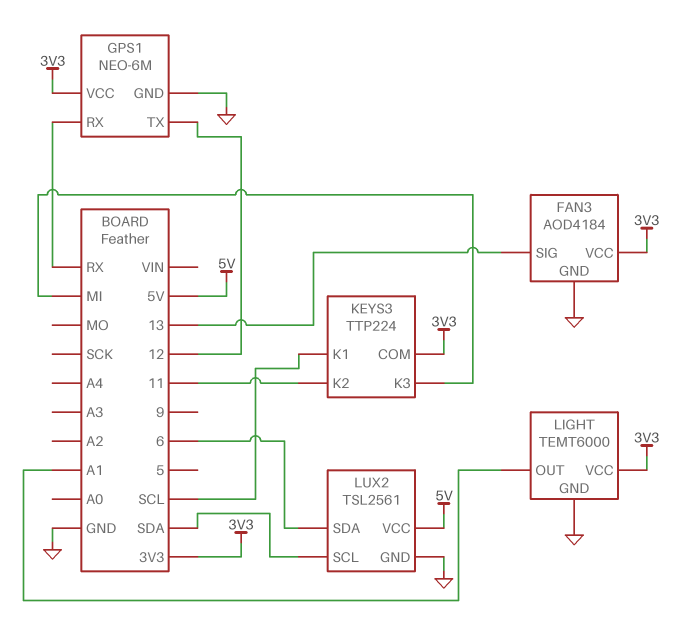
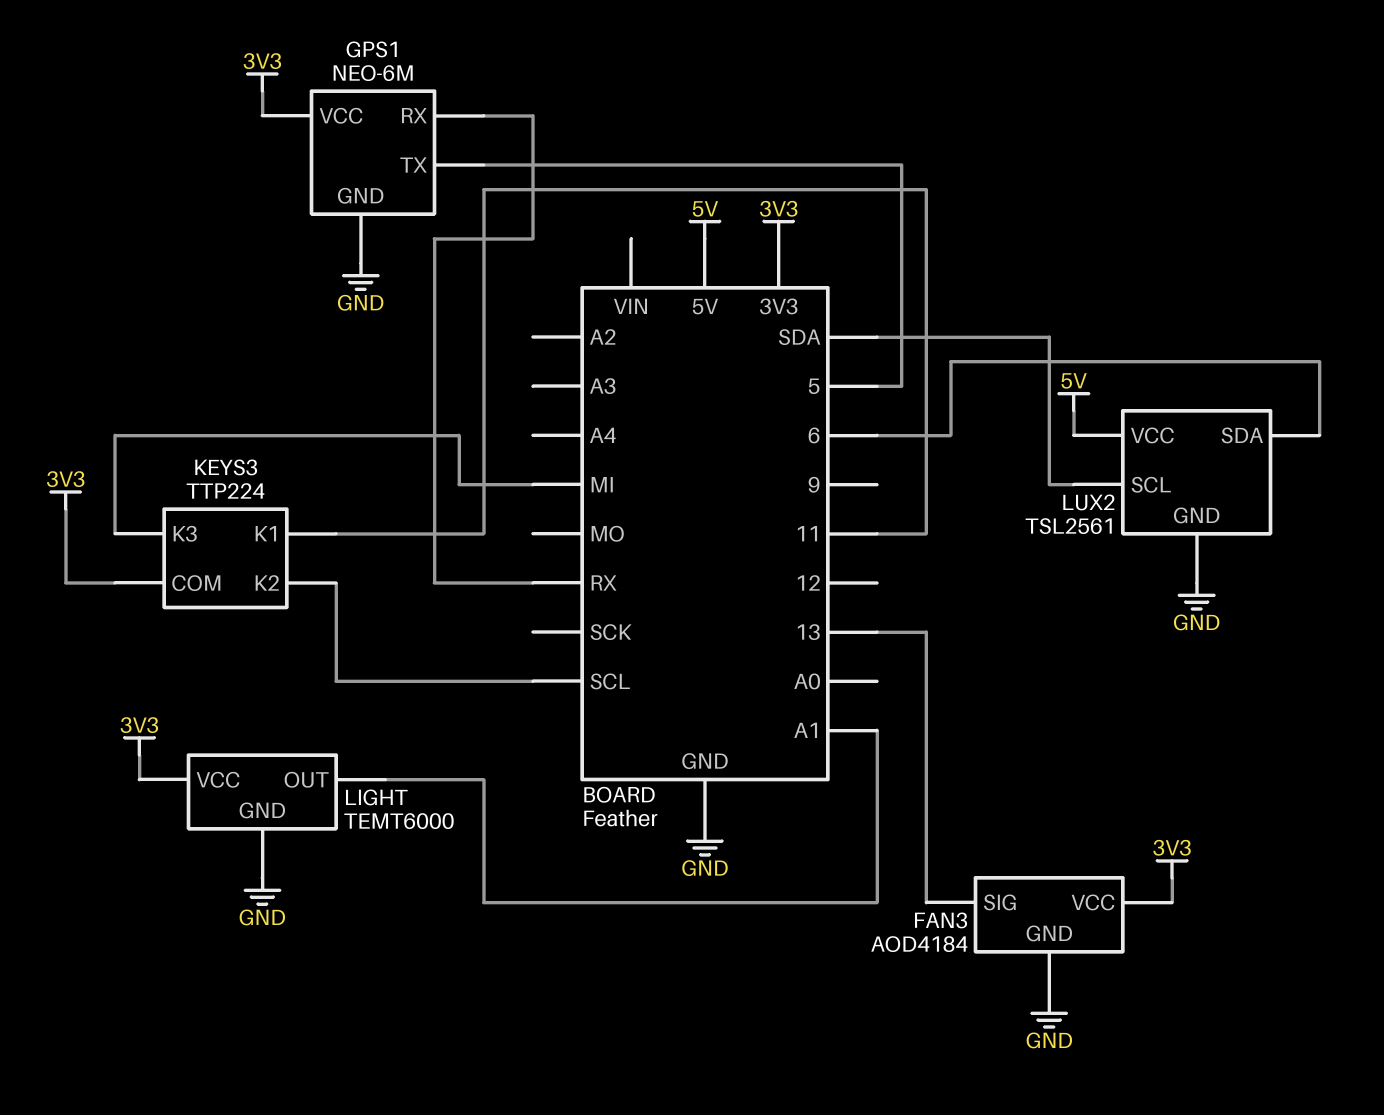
GPS1 pin TX: 12 -> 5
KEYS3 pin K1: SCL -> 11
KEYS3 pin K2: 11 -> SCL

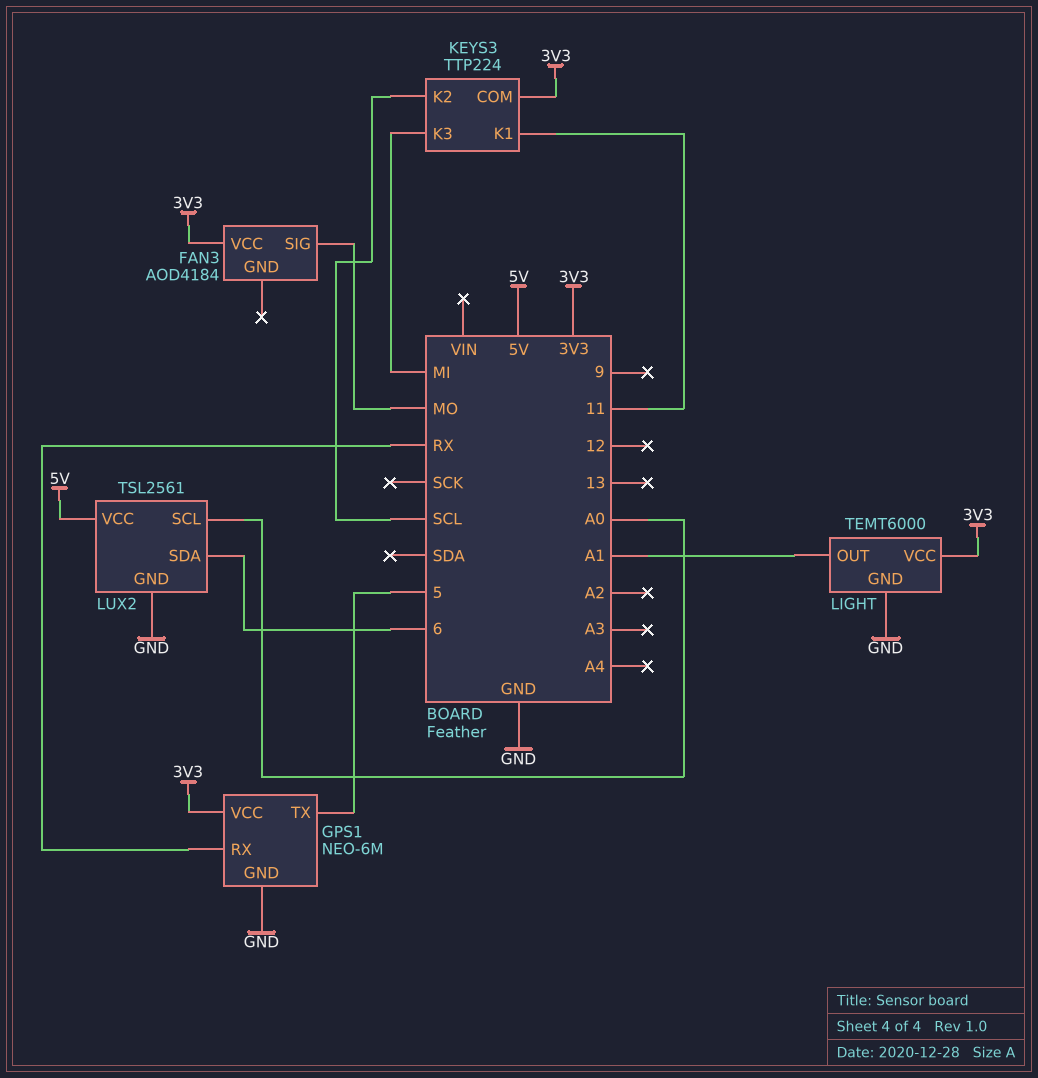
FAN3 pin GND: GND -> none
FAN3 pin SIG: 13 -> MO
LUX2 pin SCL: SDA -> A0

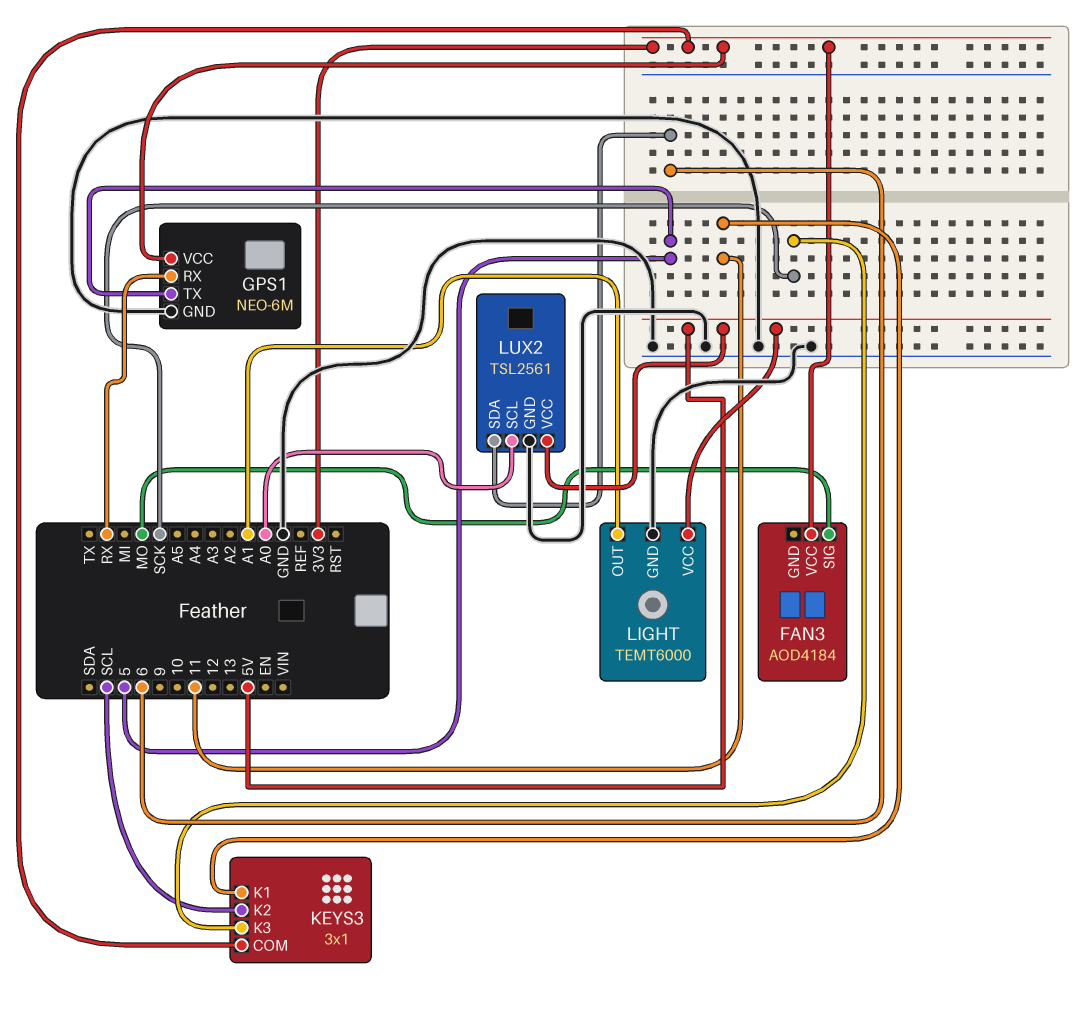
KEYS3: TTP224 -> 3x1
KEYS3 pin K3: MI -> SCK
LIGHT pin VCC: 3V3 -> 5V

